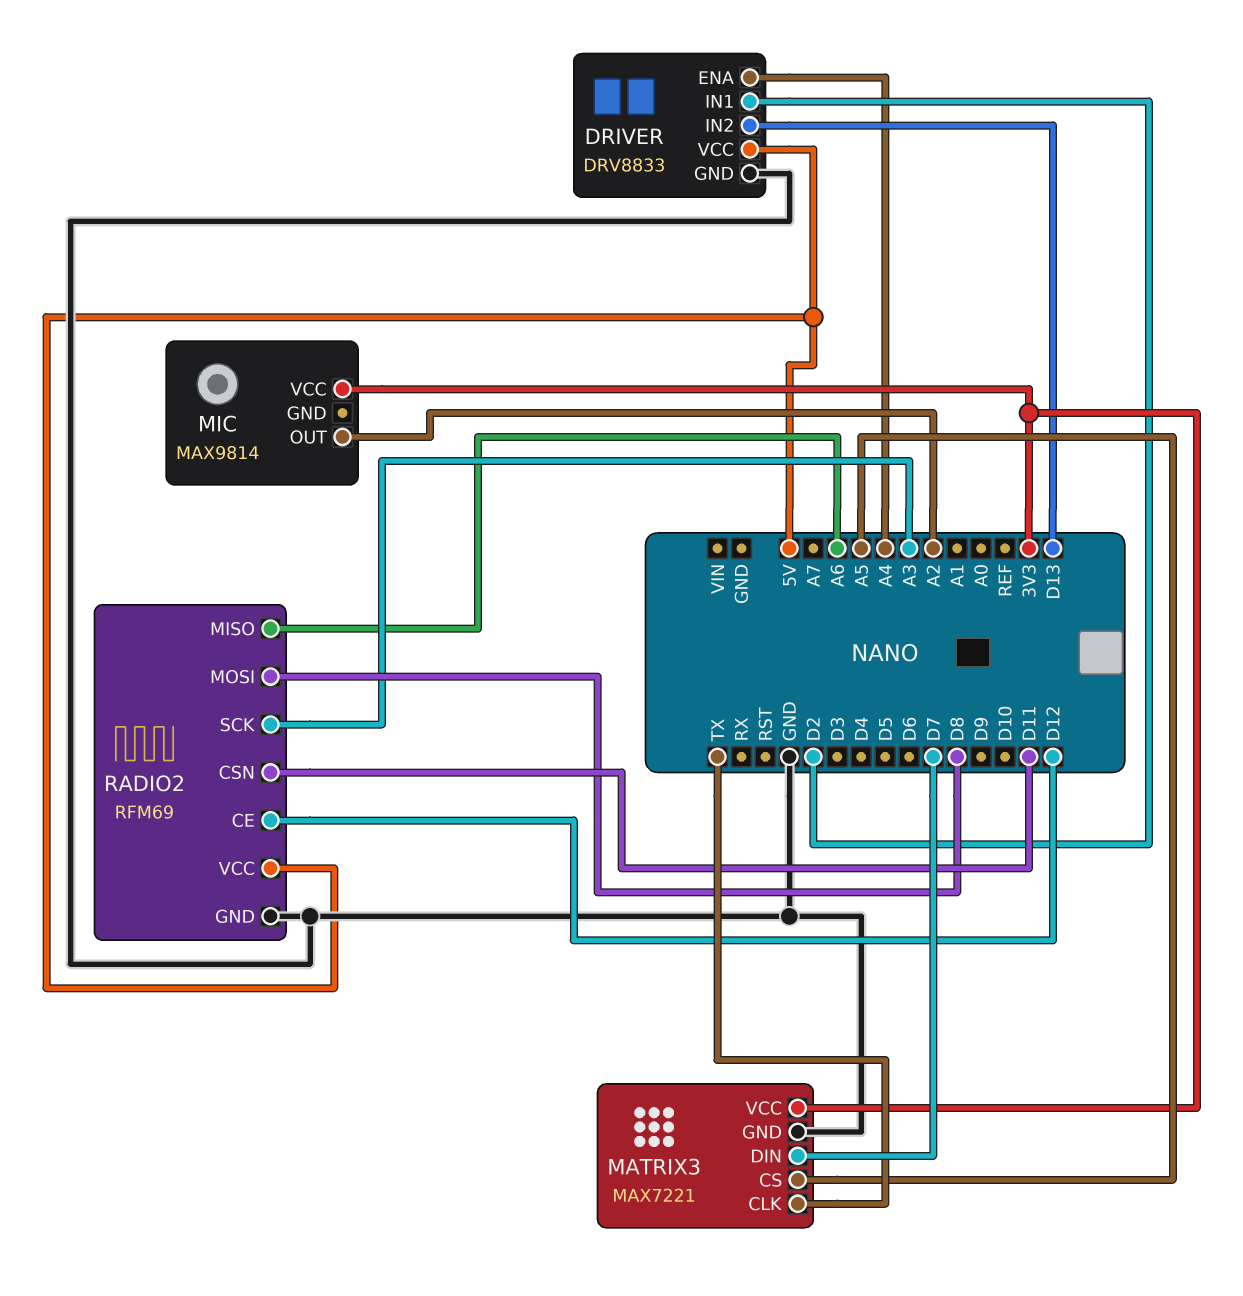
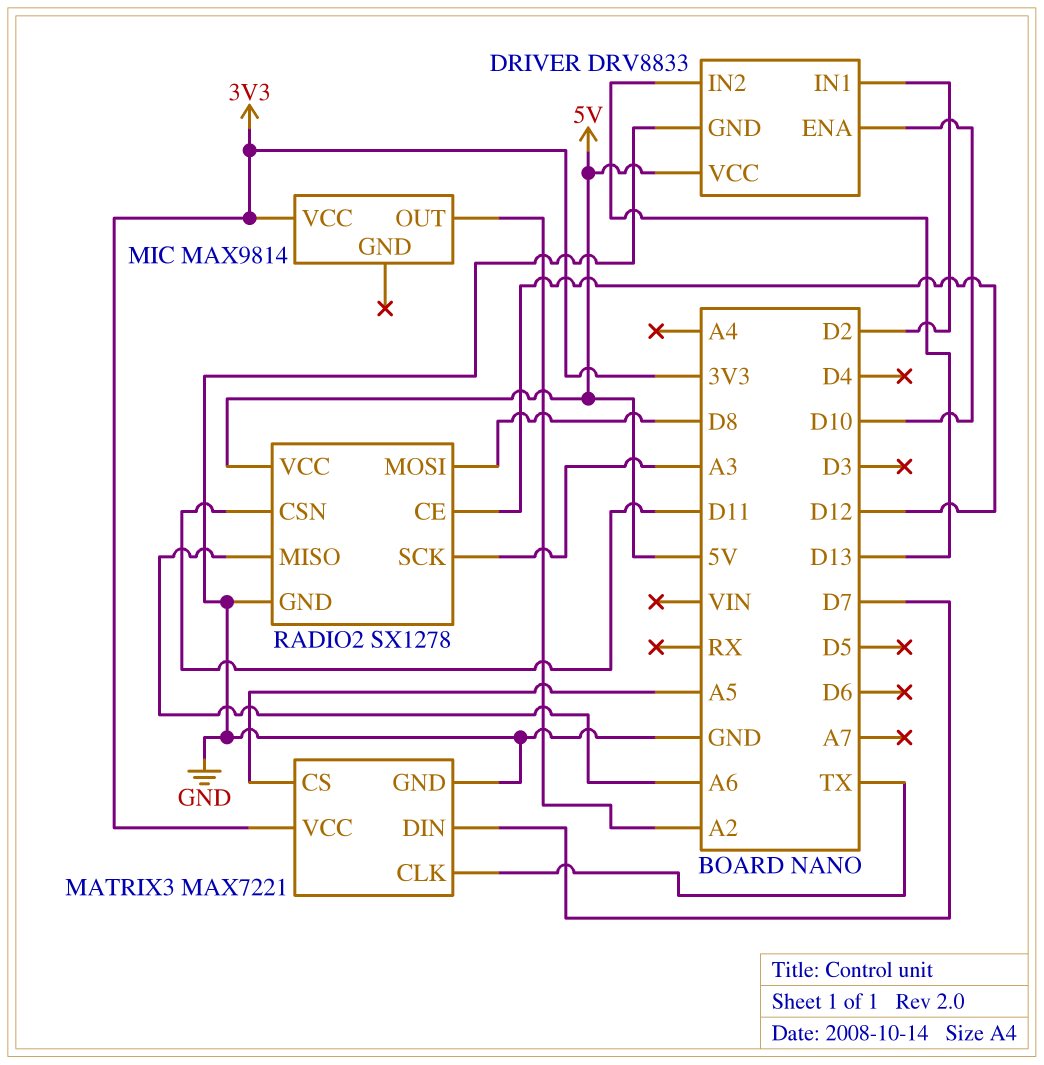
DRIVER pin ENA: A4 -> D10
RADIO2: RFM69 -> SX1278

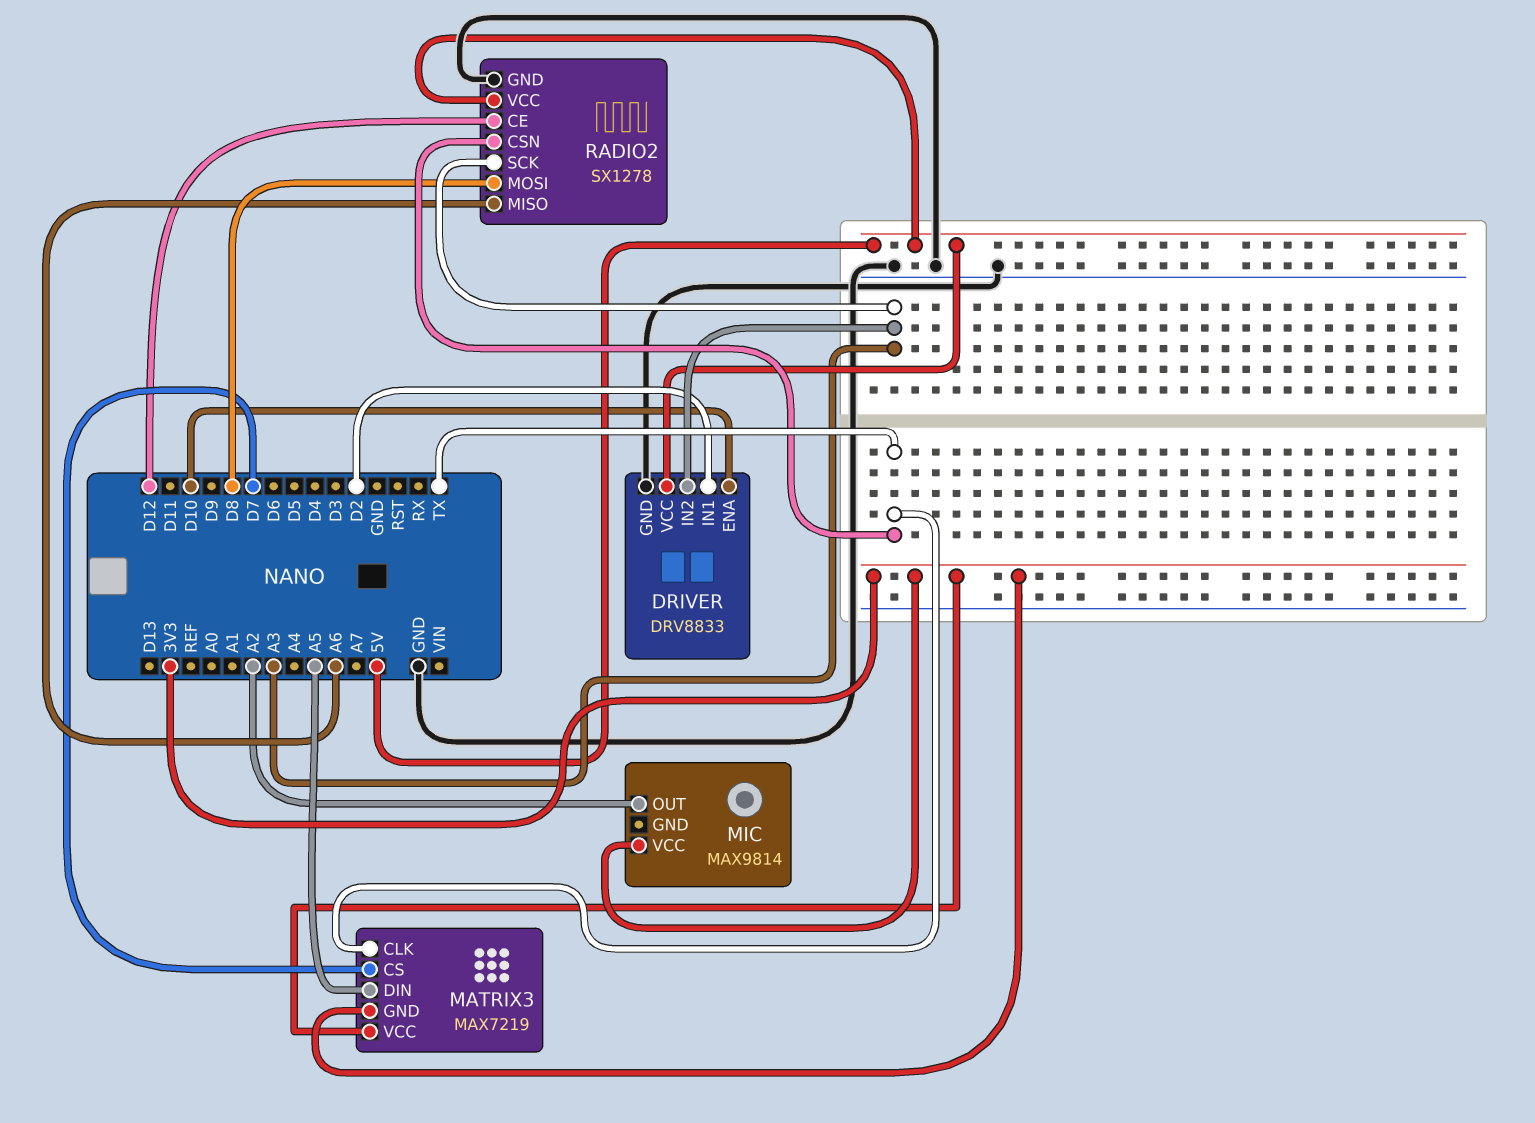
DRIVER pin IN2: D13 -> A3
MATRIX3: MAX7221 -> MAX7219
MATRIX3 pin CS: A5 -> D7
MATRIX3 pin DIN: D7 -> A5
MATRIX3 pin GND: GND -> 3V3
RADIO2 pin CSN: D11 -> TX

